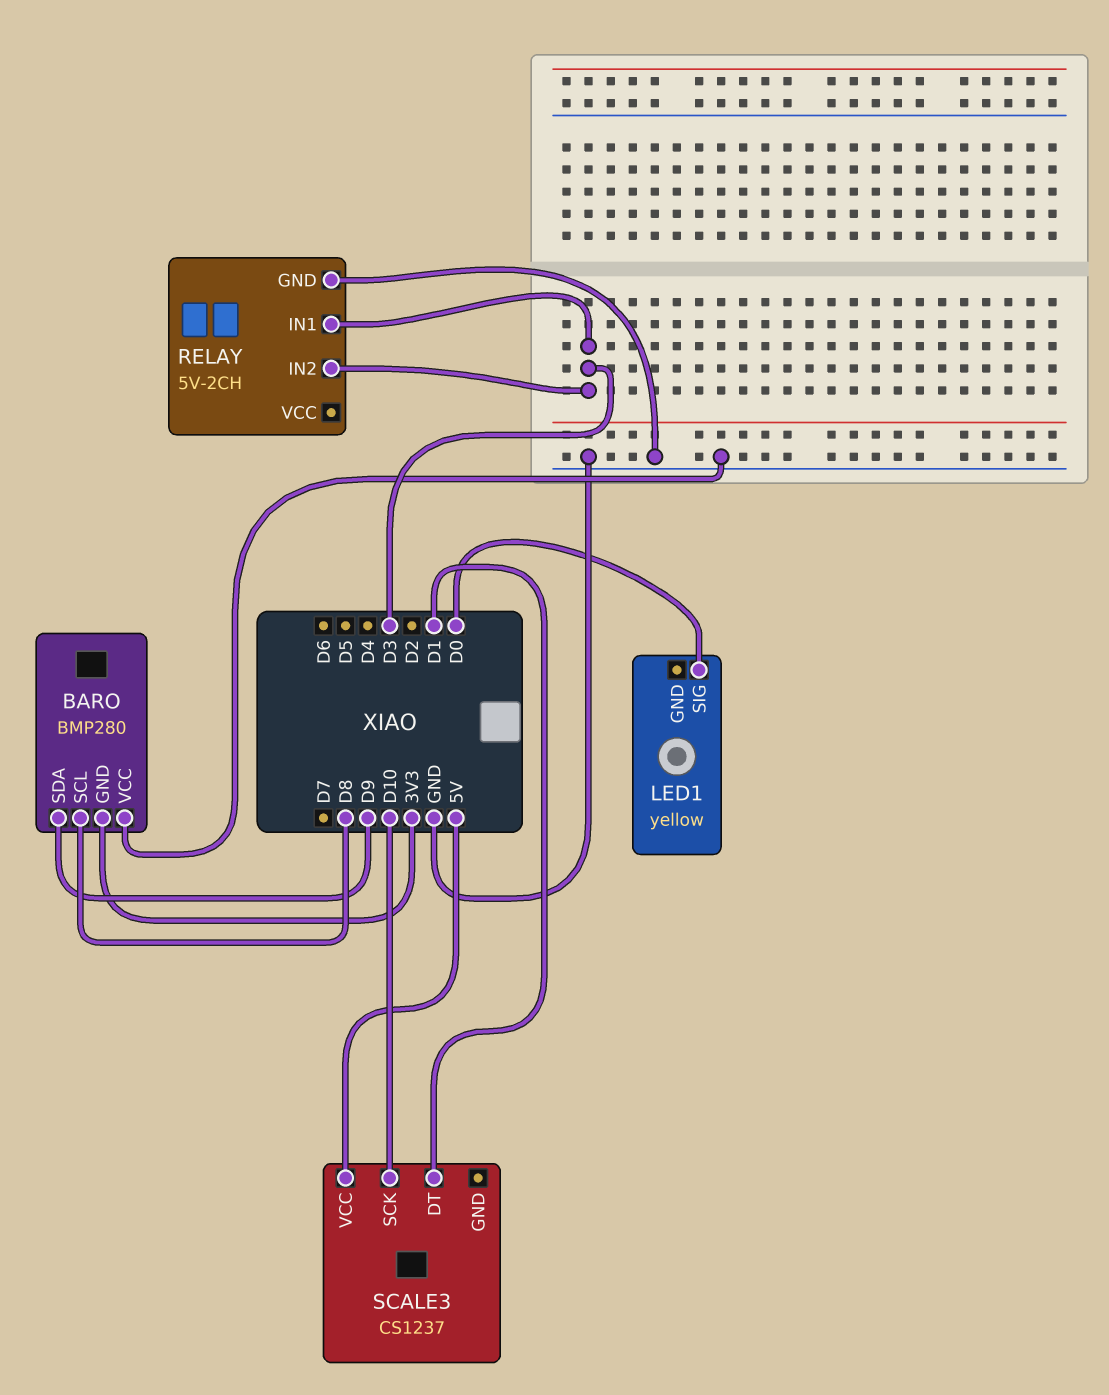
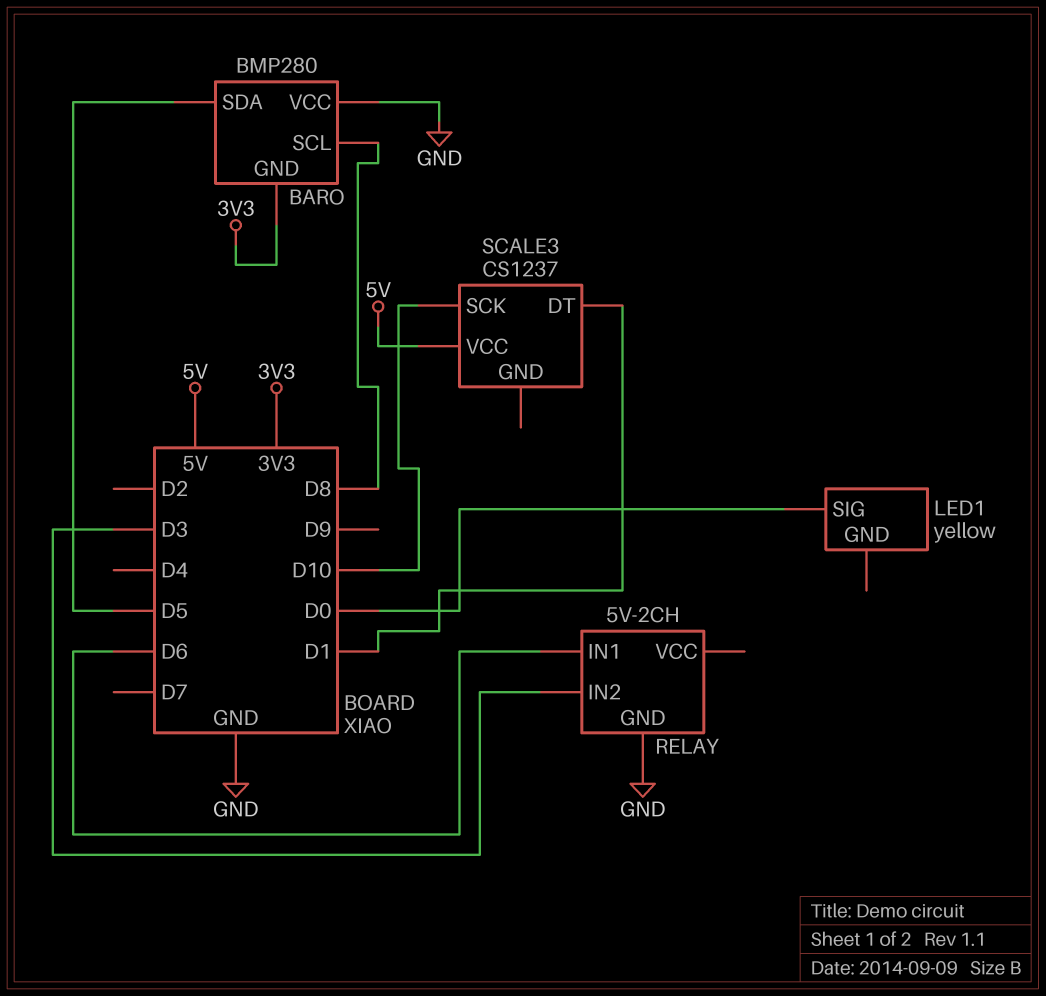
BARO pin SDA: D9 -> D5
RELAY pin IN1: D3 -> D6

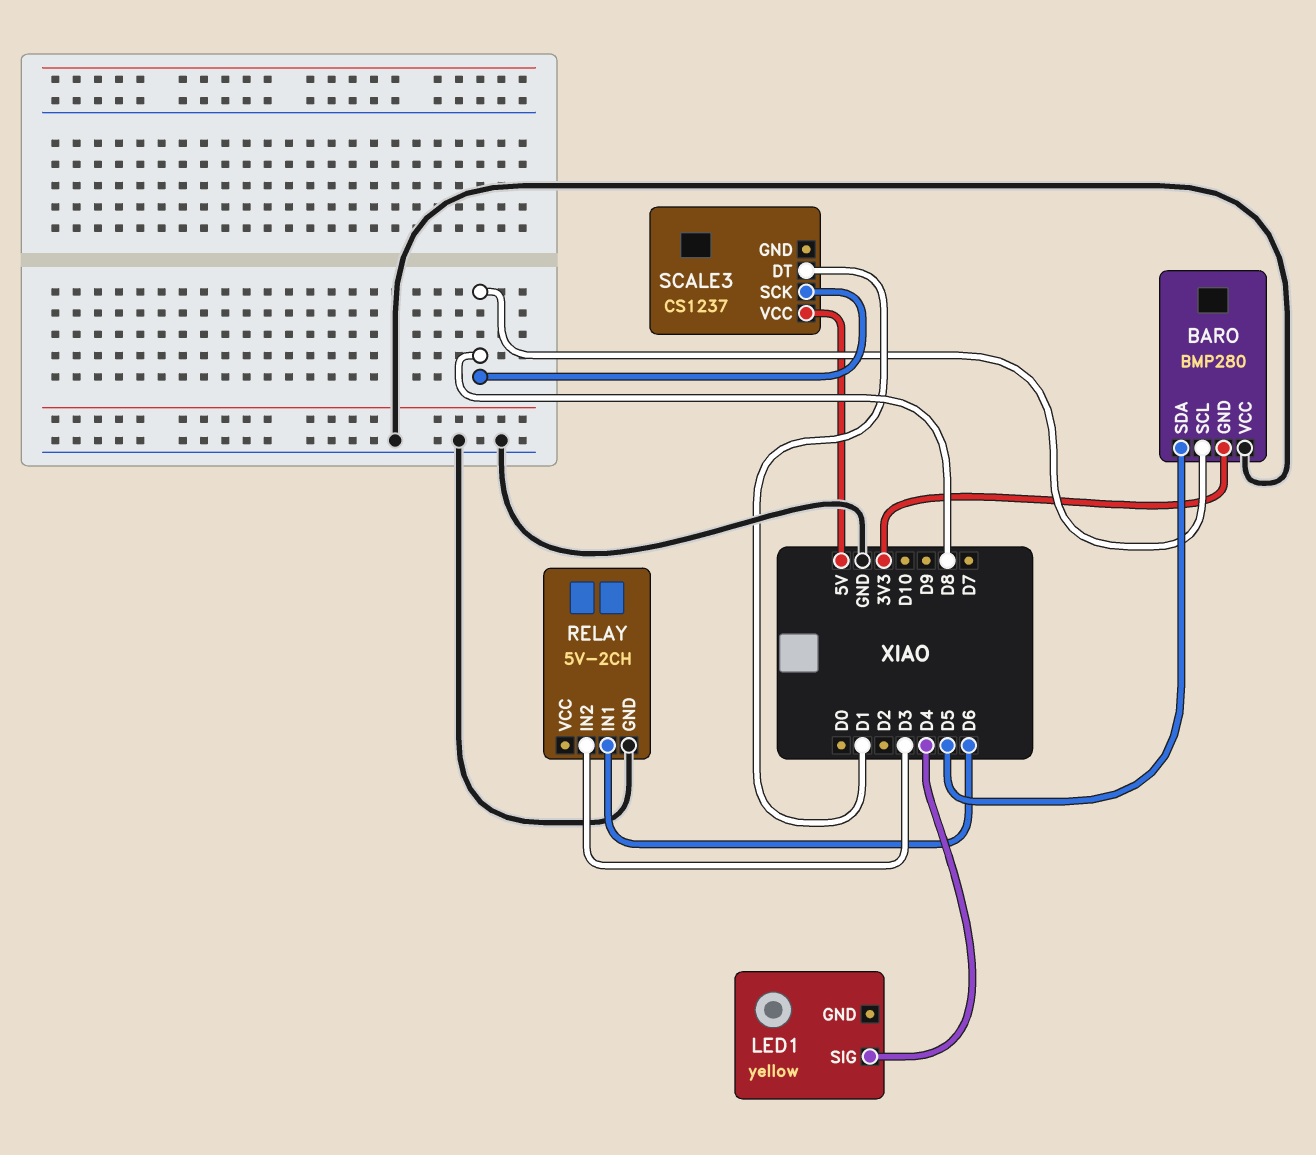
LED1 pin SIG: D0 -> D4
SCALE3 pin SCK: D10 -> D8

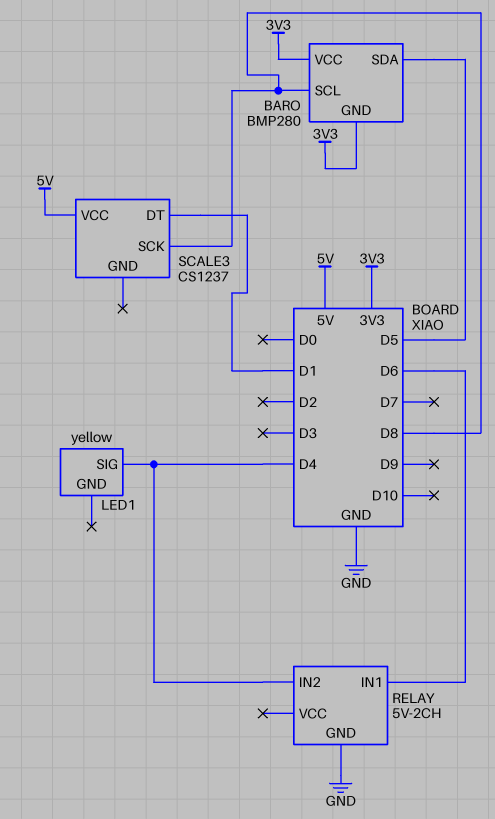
BARO pin VCC: GND -> 3V3
RELAY pin IN2: D3 -> D4

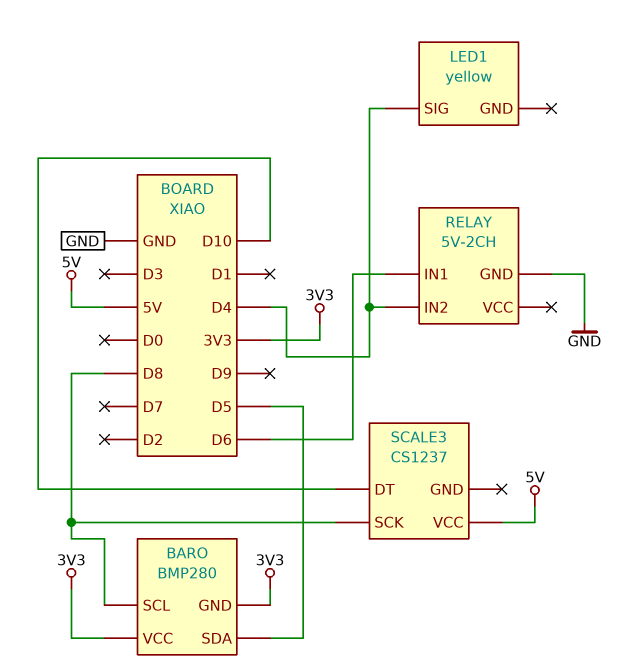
SCALE3 pin DT: D1 -> D10

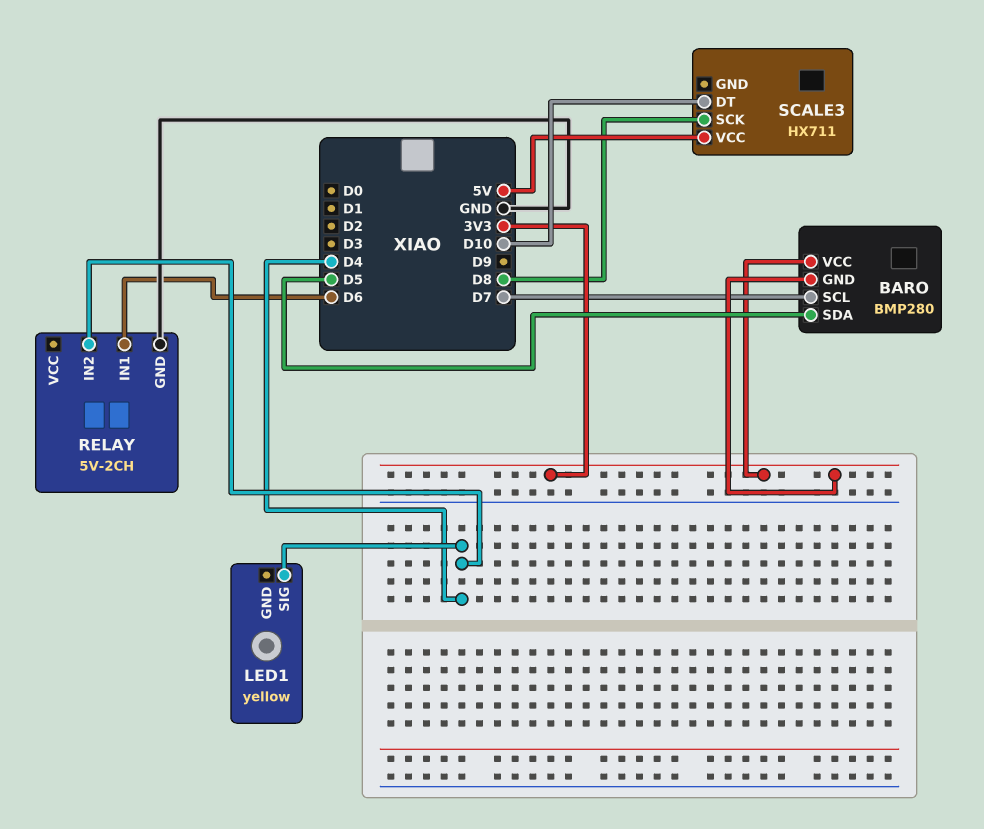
BARO pin SCL: D8 -> D7
SCALE3: CS1237 -> HX711

